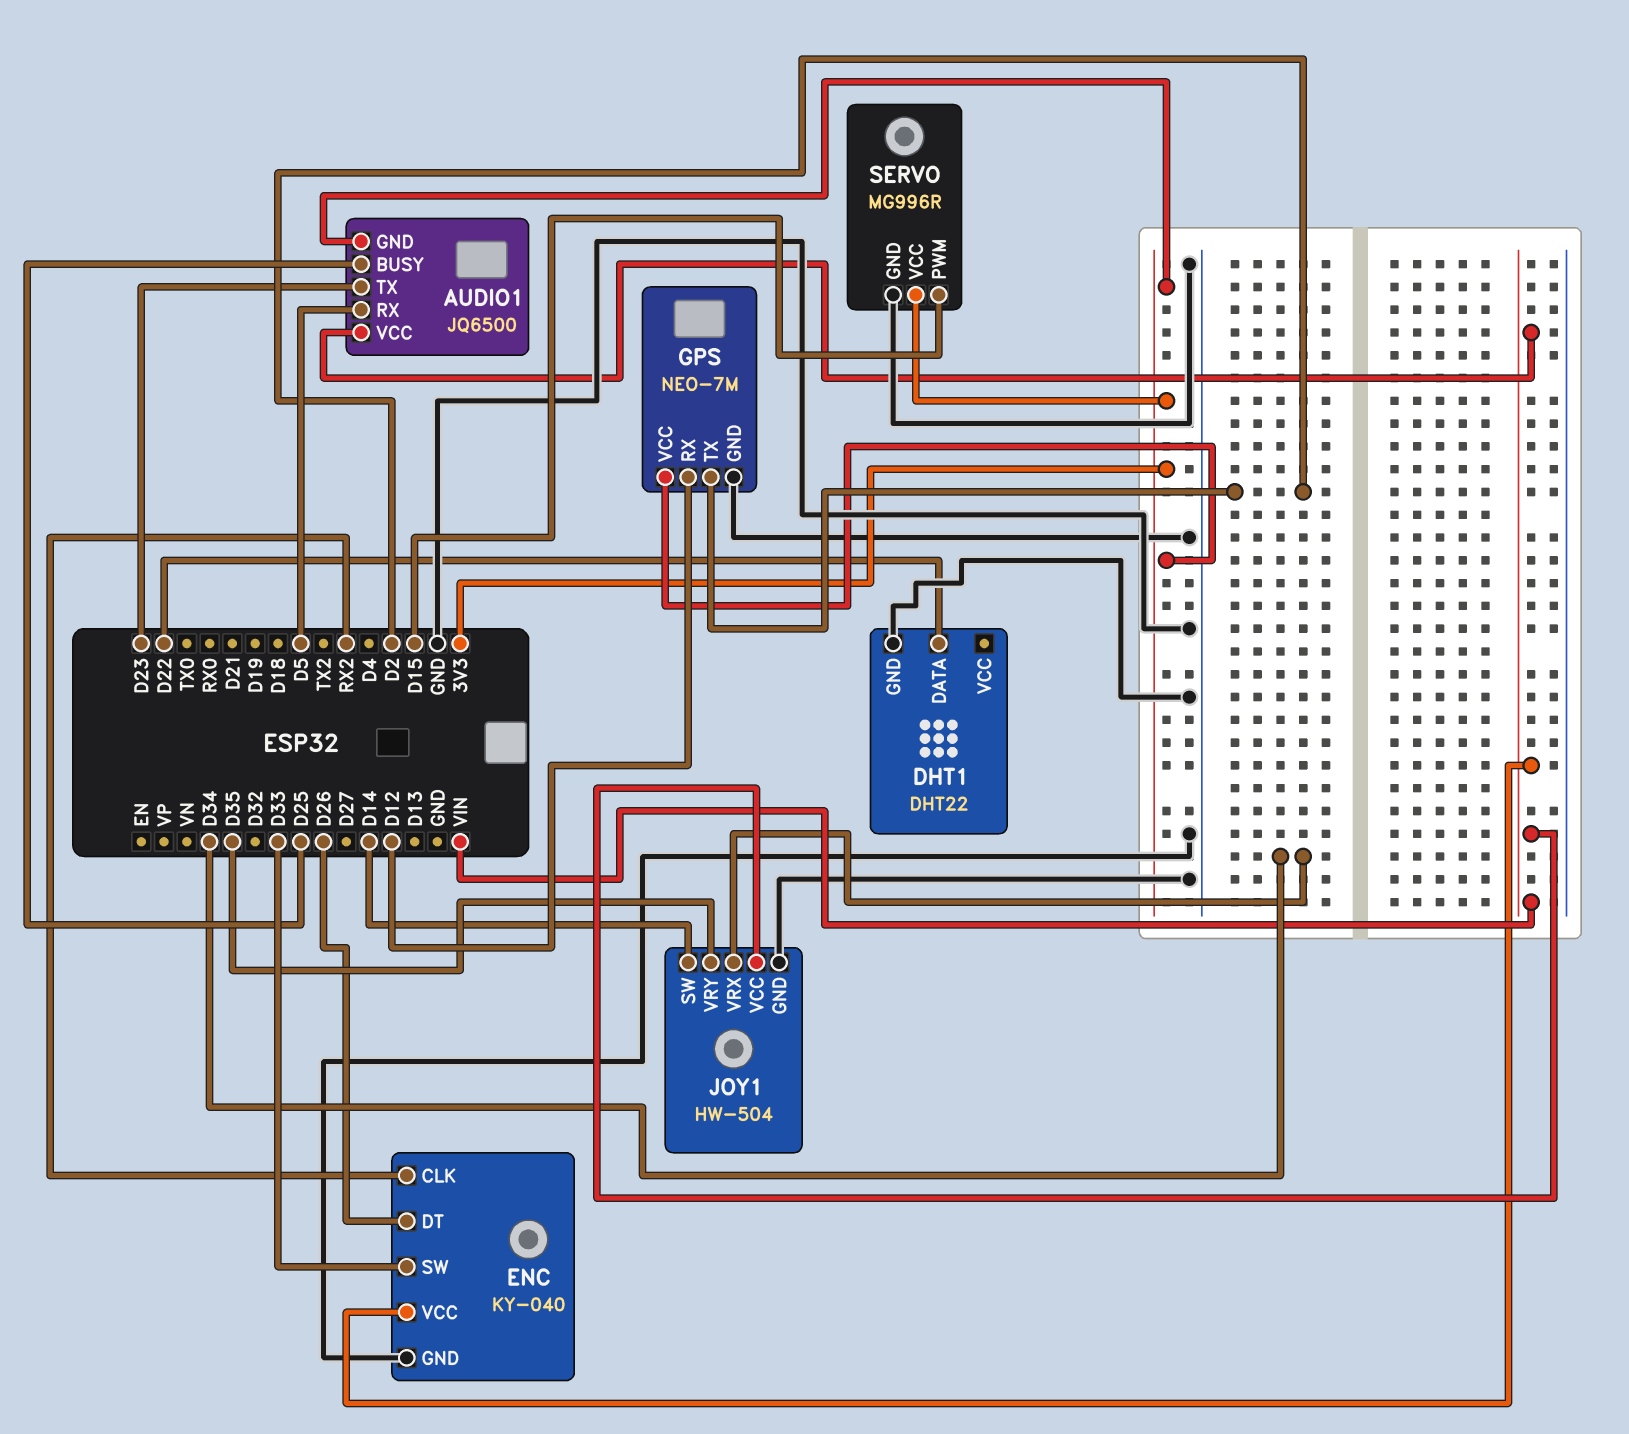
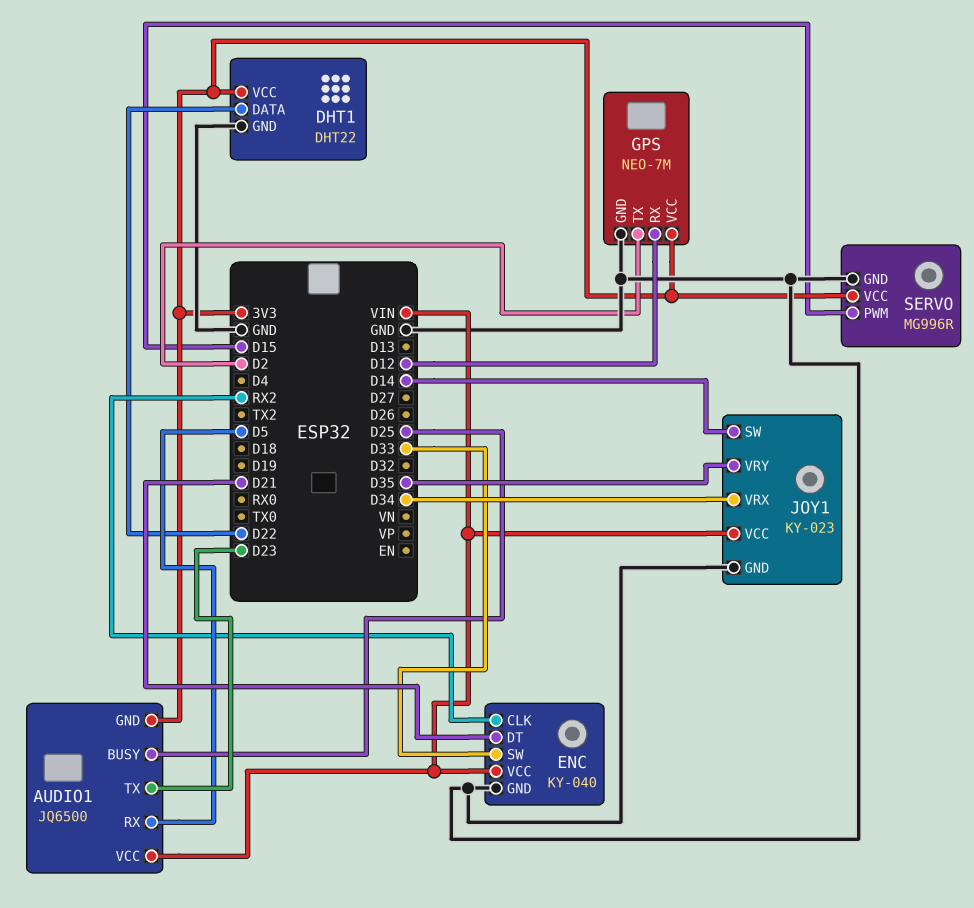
DHT1 pin VCC: none -> 3V3
ENC pin DT: D26 -> D21
JOY1: HW-504 -> KY-023

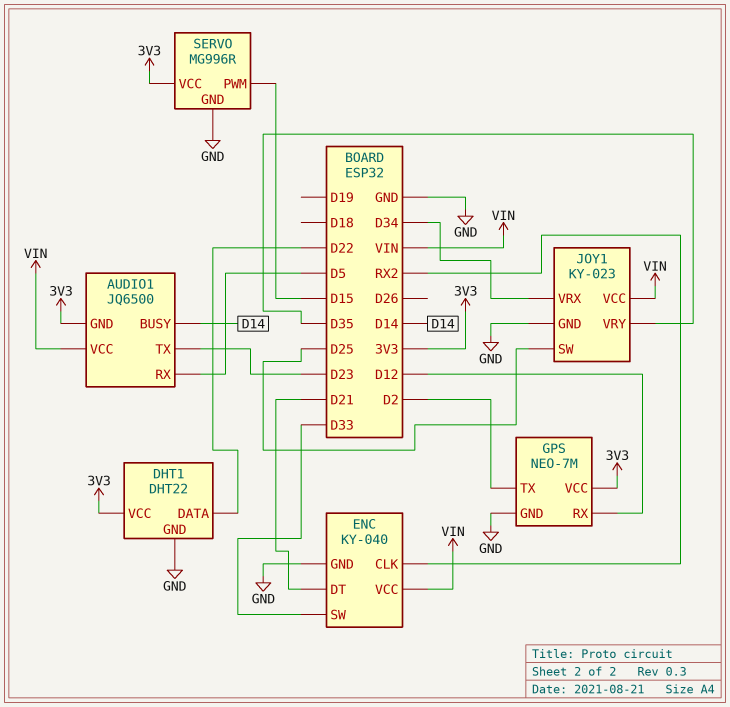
AUDIO1 pin BUSY: D25 -> D14
JOY1 pin SW: D14 -> D25

